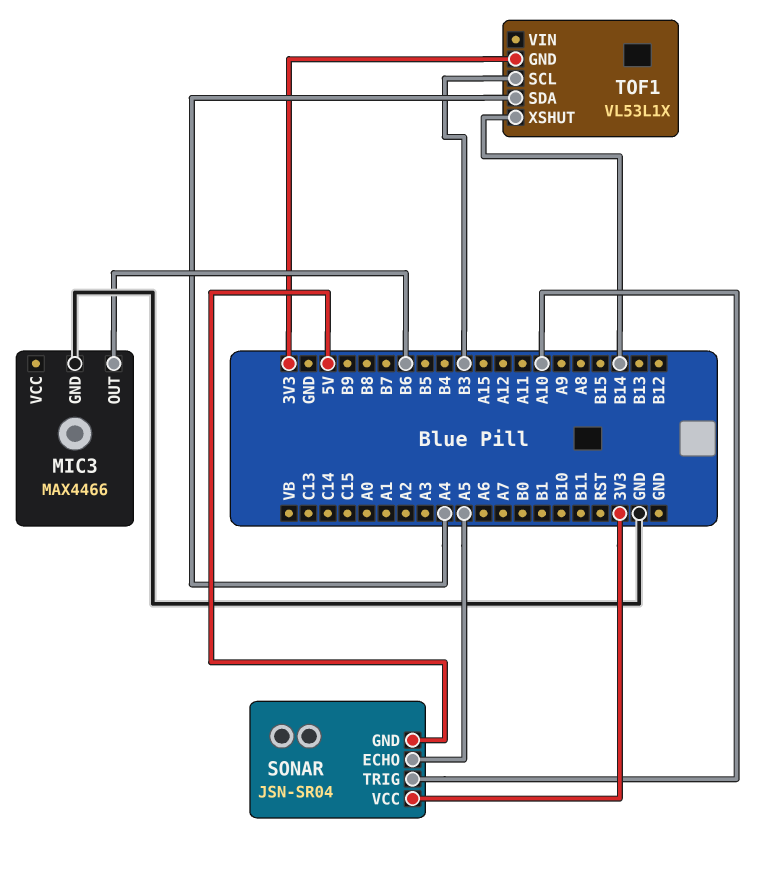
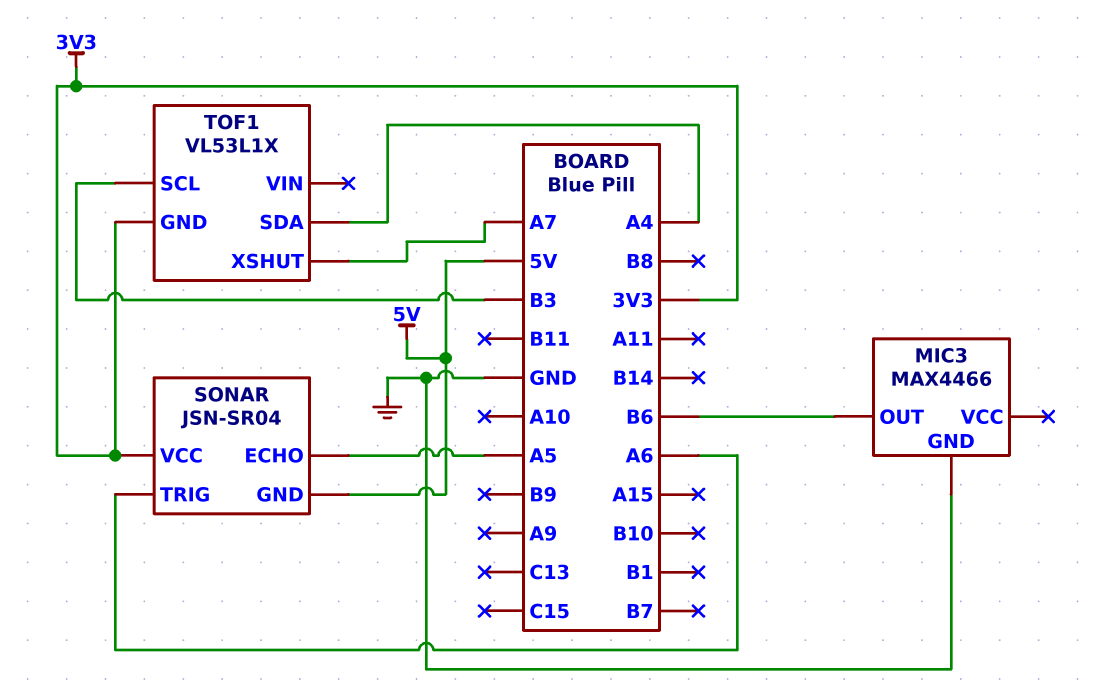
SONAR pin TRIG: A10 -> A6
TOF1 pin XSHUT: B14 -> A7

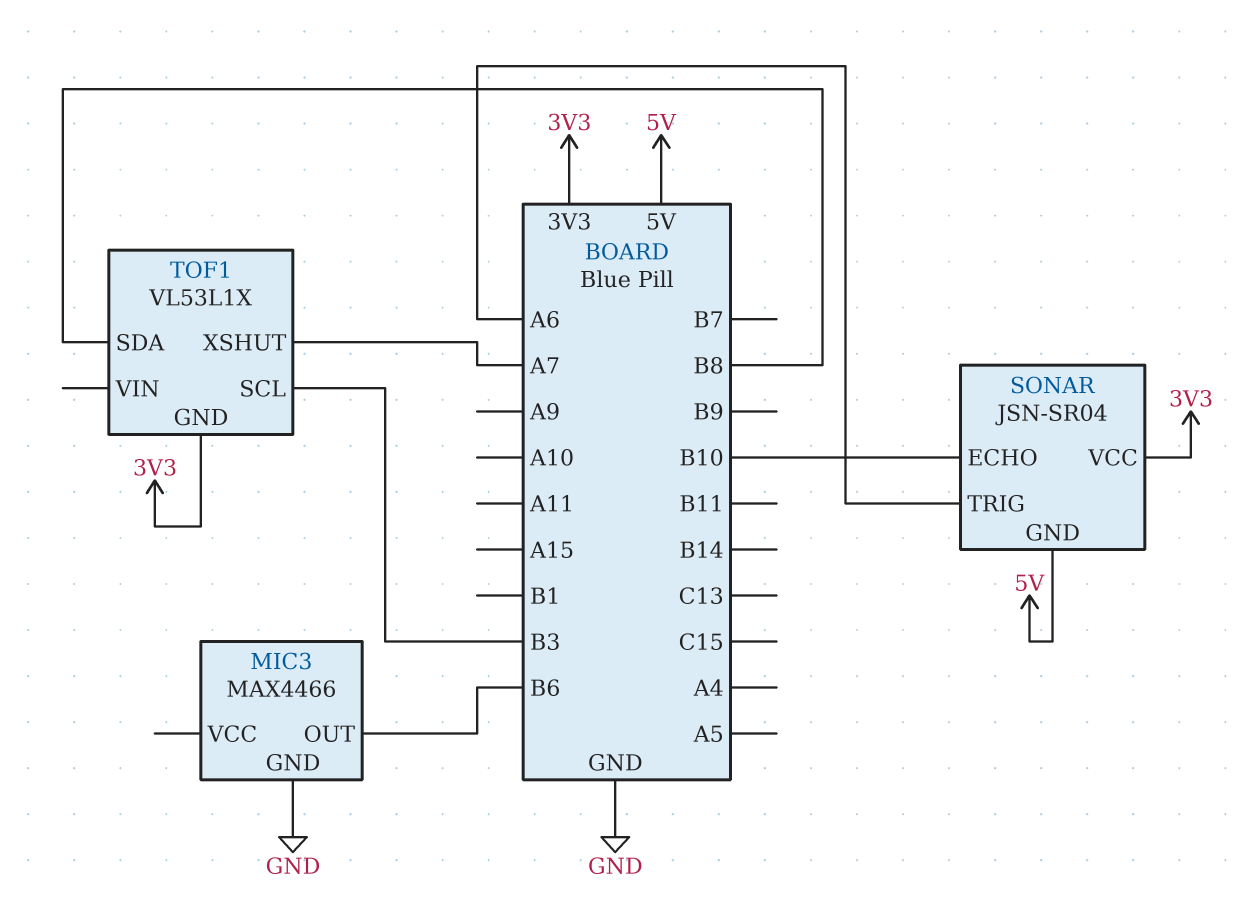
SONAR pin ECHO: A5 -> B10
TOF1 pin SDA: A4 -> B8

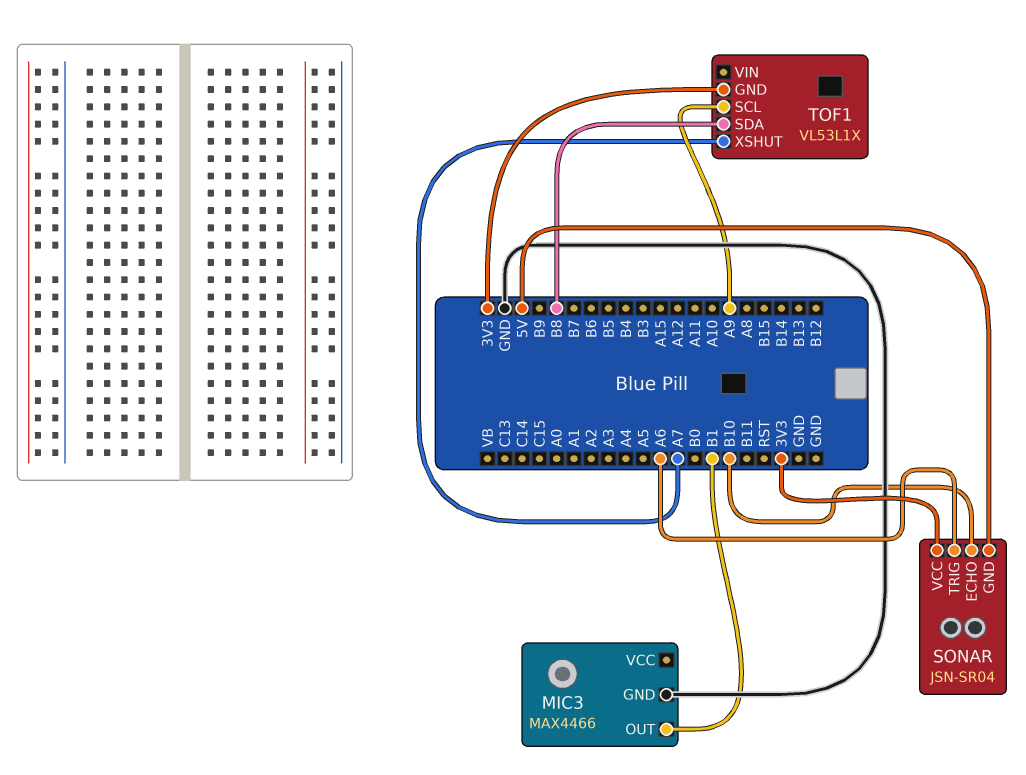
MIC3 pin OUT: B6 -> B1
TOF1 pin SCL: B3 -> A9

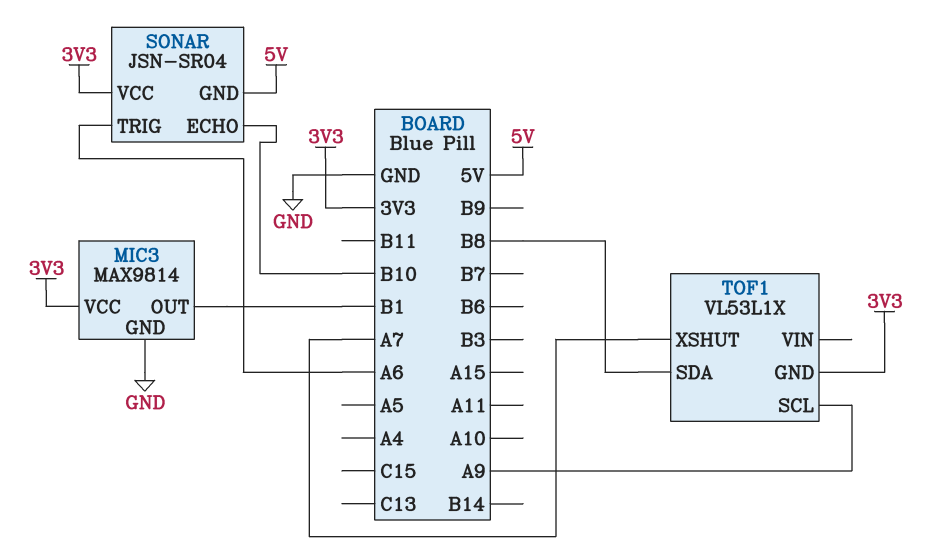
MIC3: MAX4466 -> MAX9814
MIC3 pin VCC: none -> 3V3

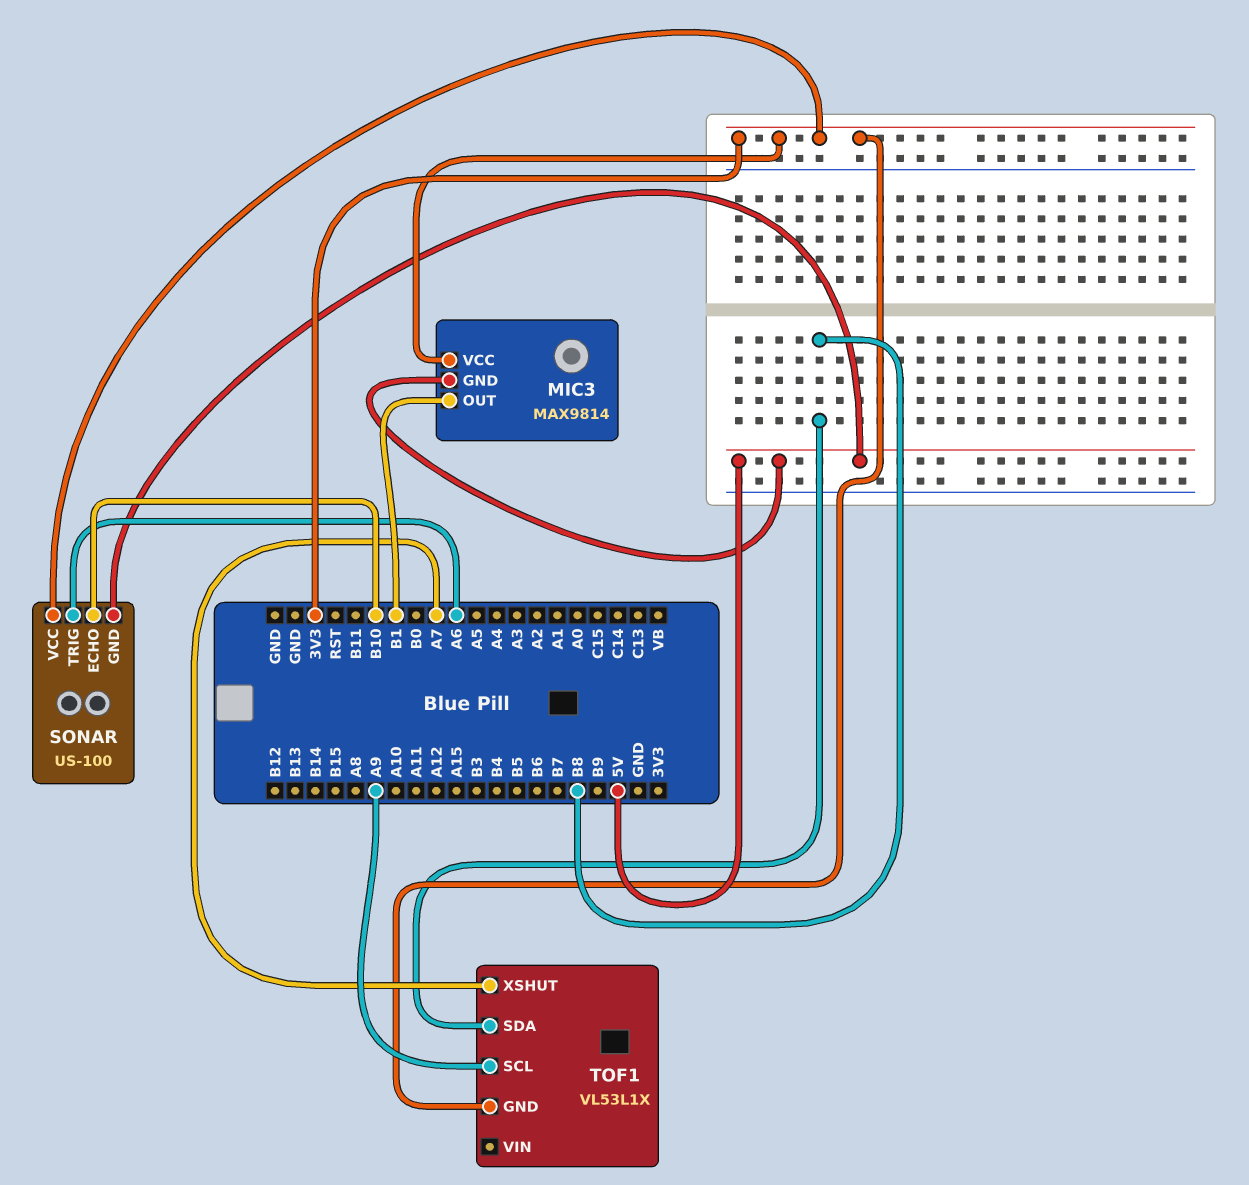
MIC3 pin GND: GND -> 5V
SONAR: JSN-SR04 -> US-100

